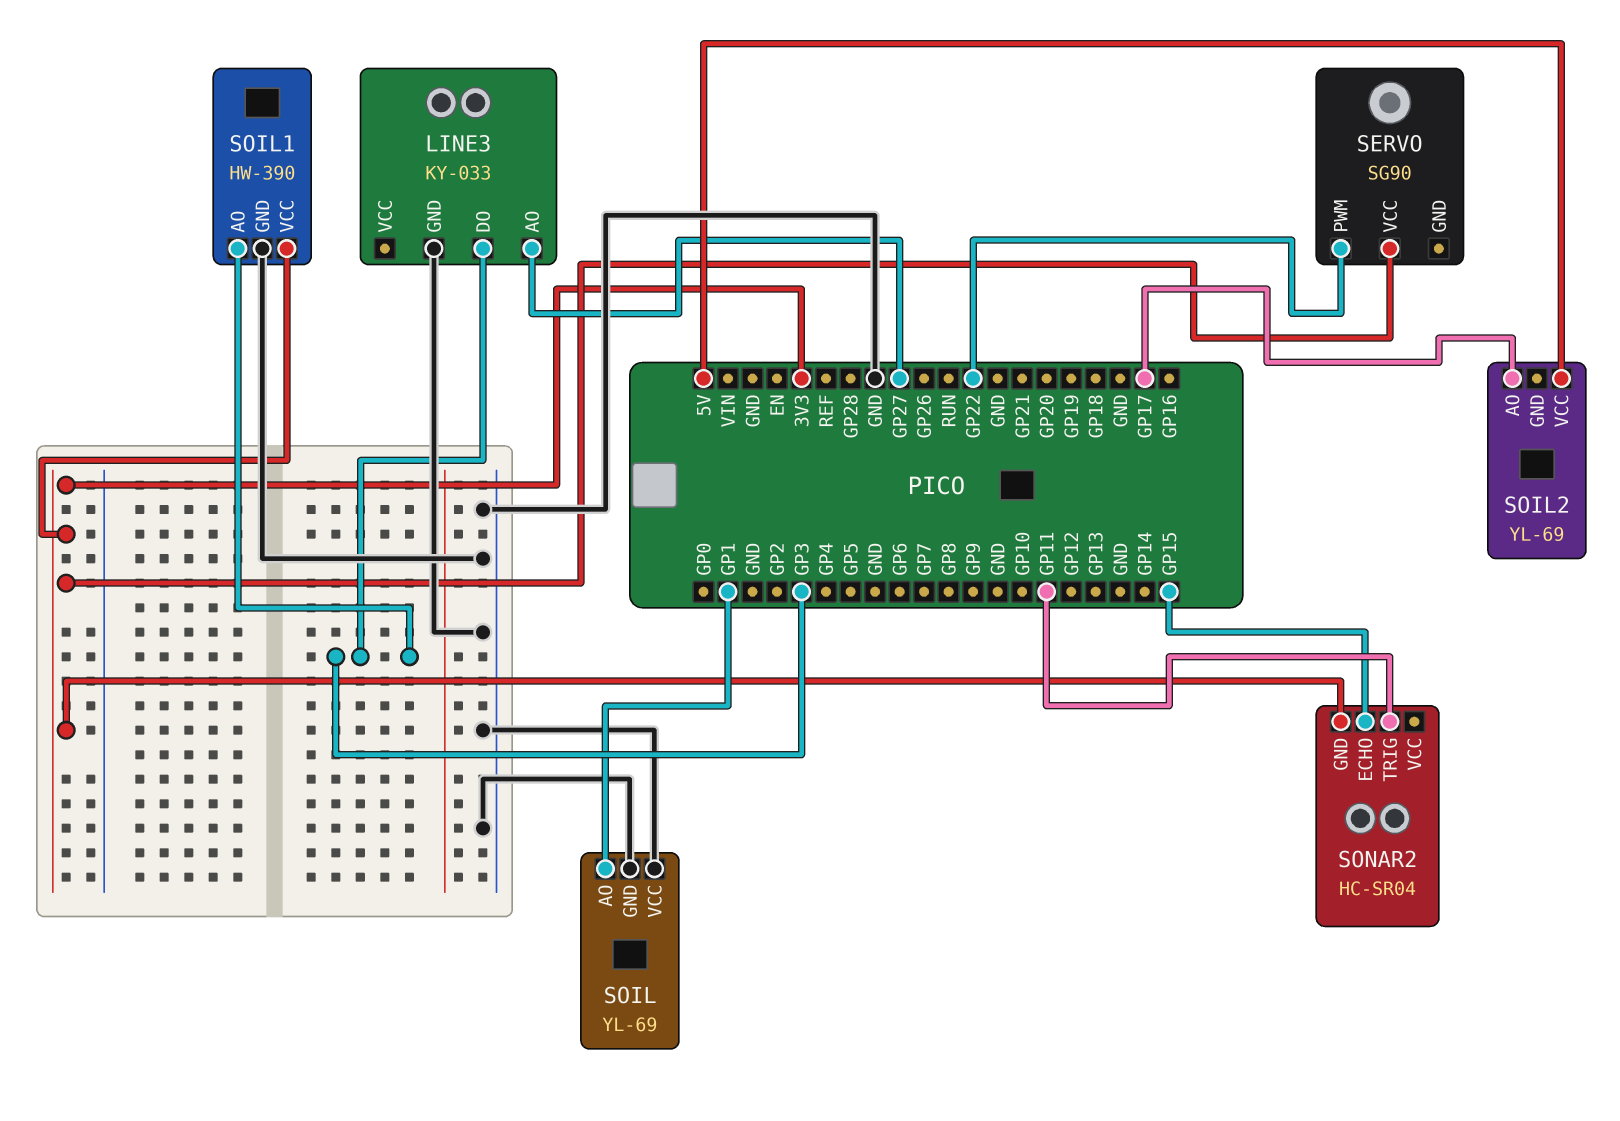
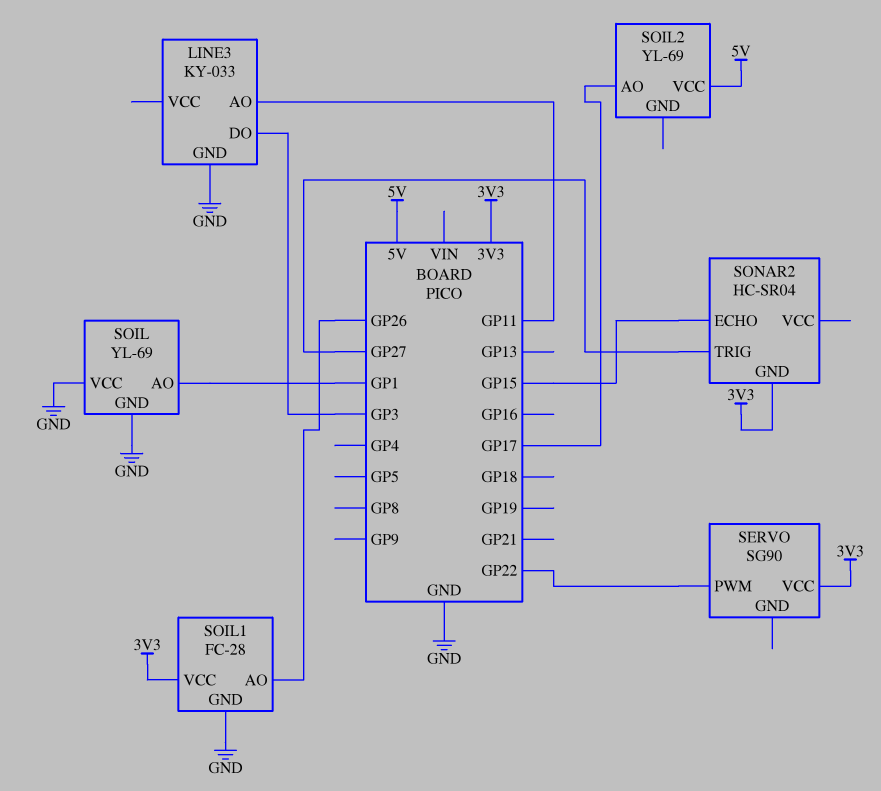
LINE3 pin AO: GP27 -> GP11
SOIL1: HW-390 -> FC-28
SOIL1 pin AO: GP3 -> GP26
SONAR2 pin TRIG: GP11 -> GP27

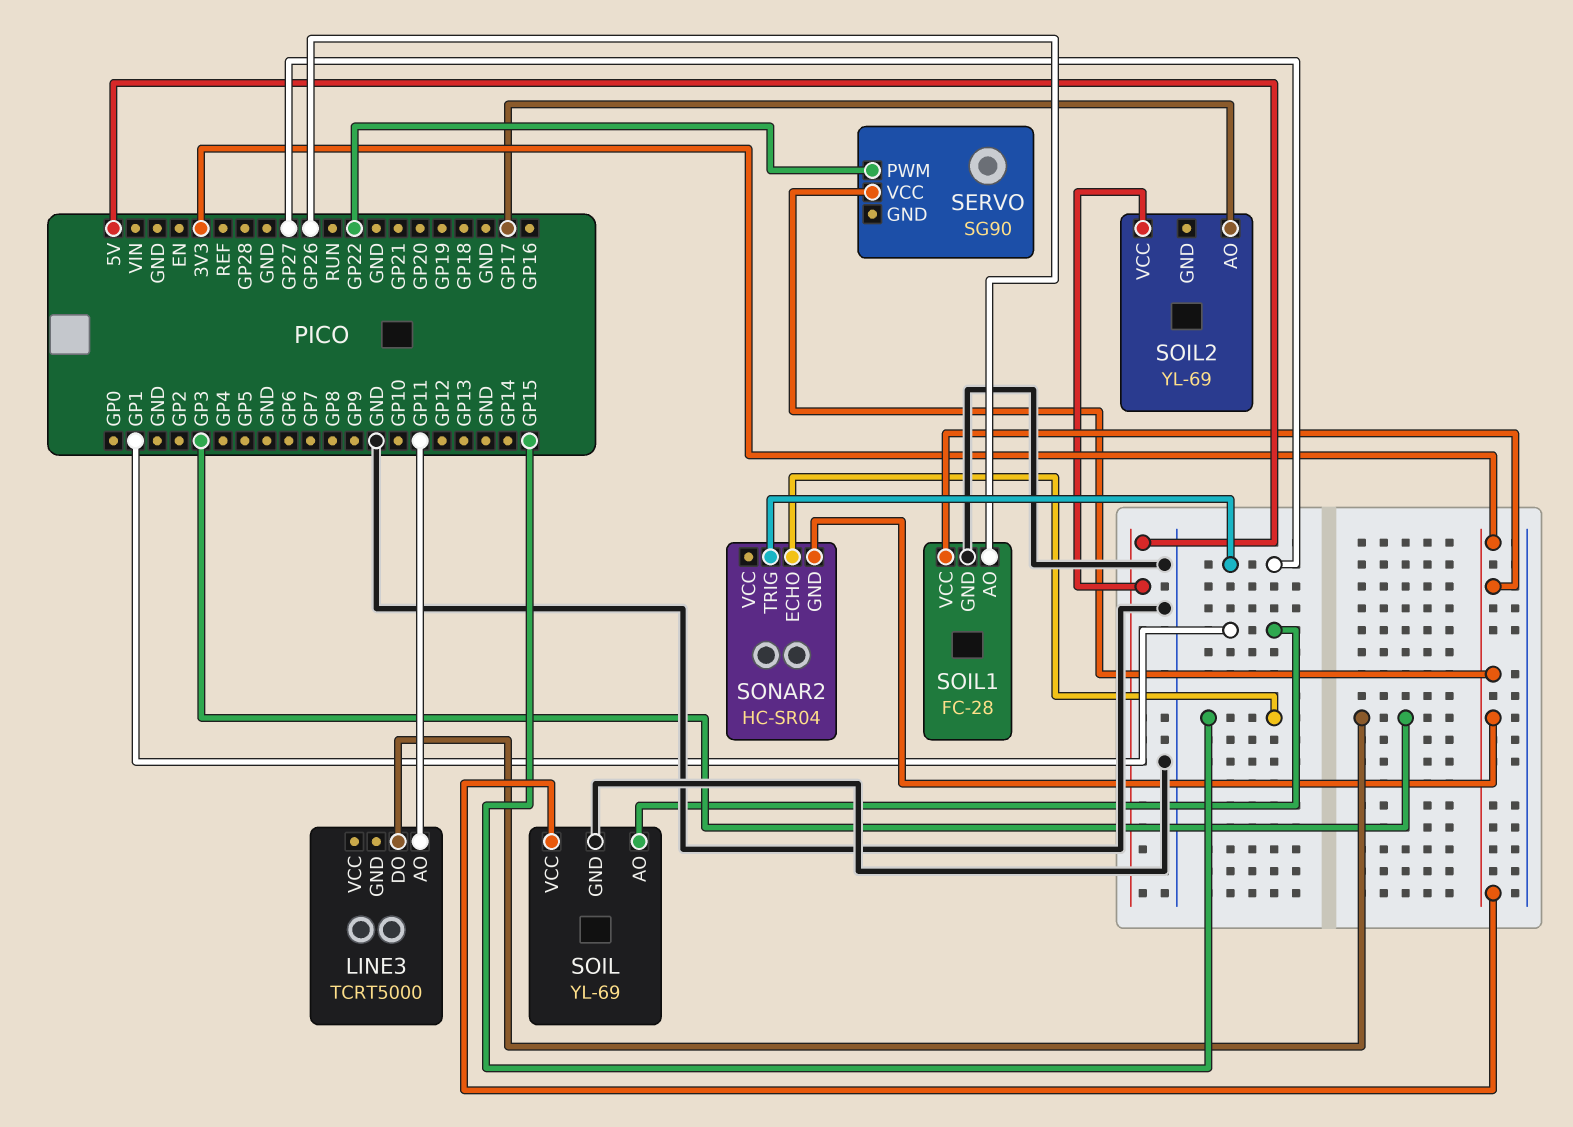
LINE3: KY-033 -> TCRT5000
LINE3 pin GND: GND -> none
SOIL pin VCC: GND -> 3V3

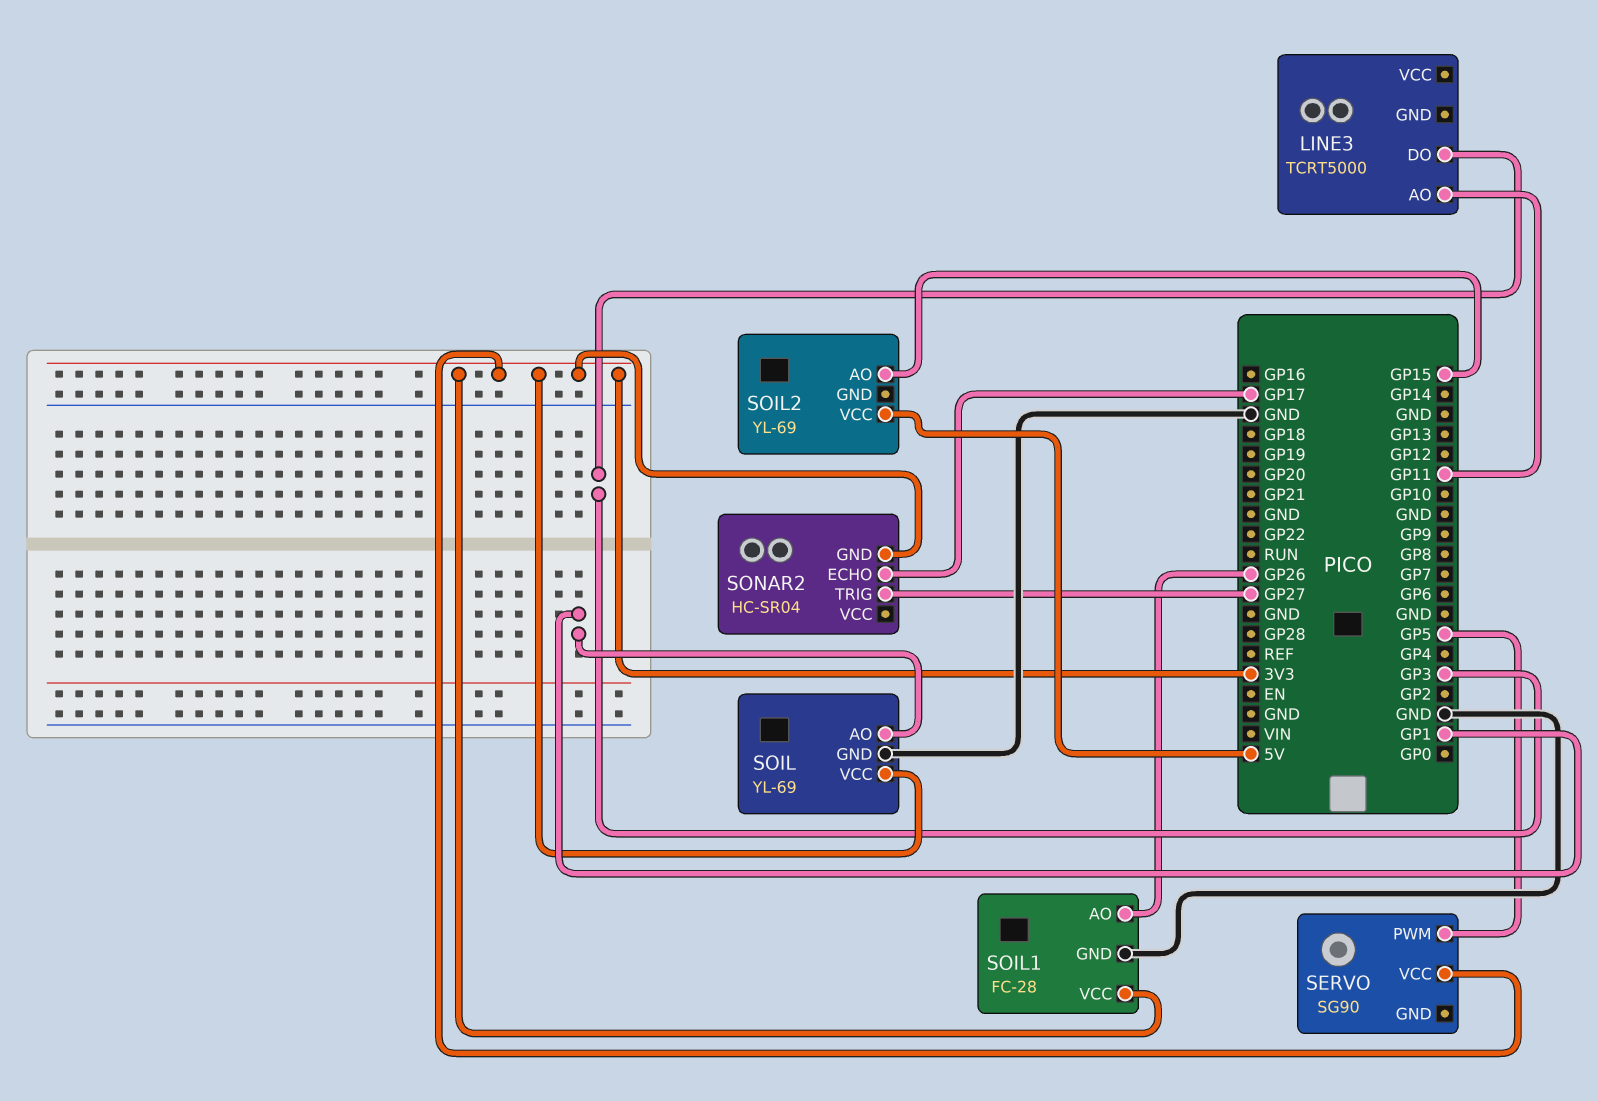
SERVO pin PWM: GP22 -> GP5
SOIL2 pin AO: GP17 -> GP15
SONAR2 pin ECHO: GP15 -> GP17

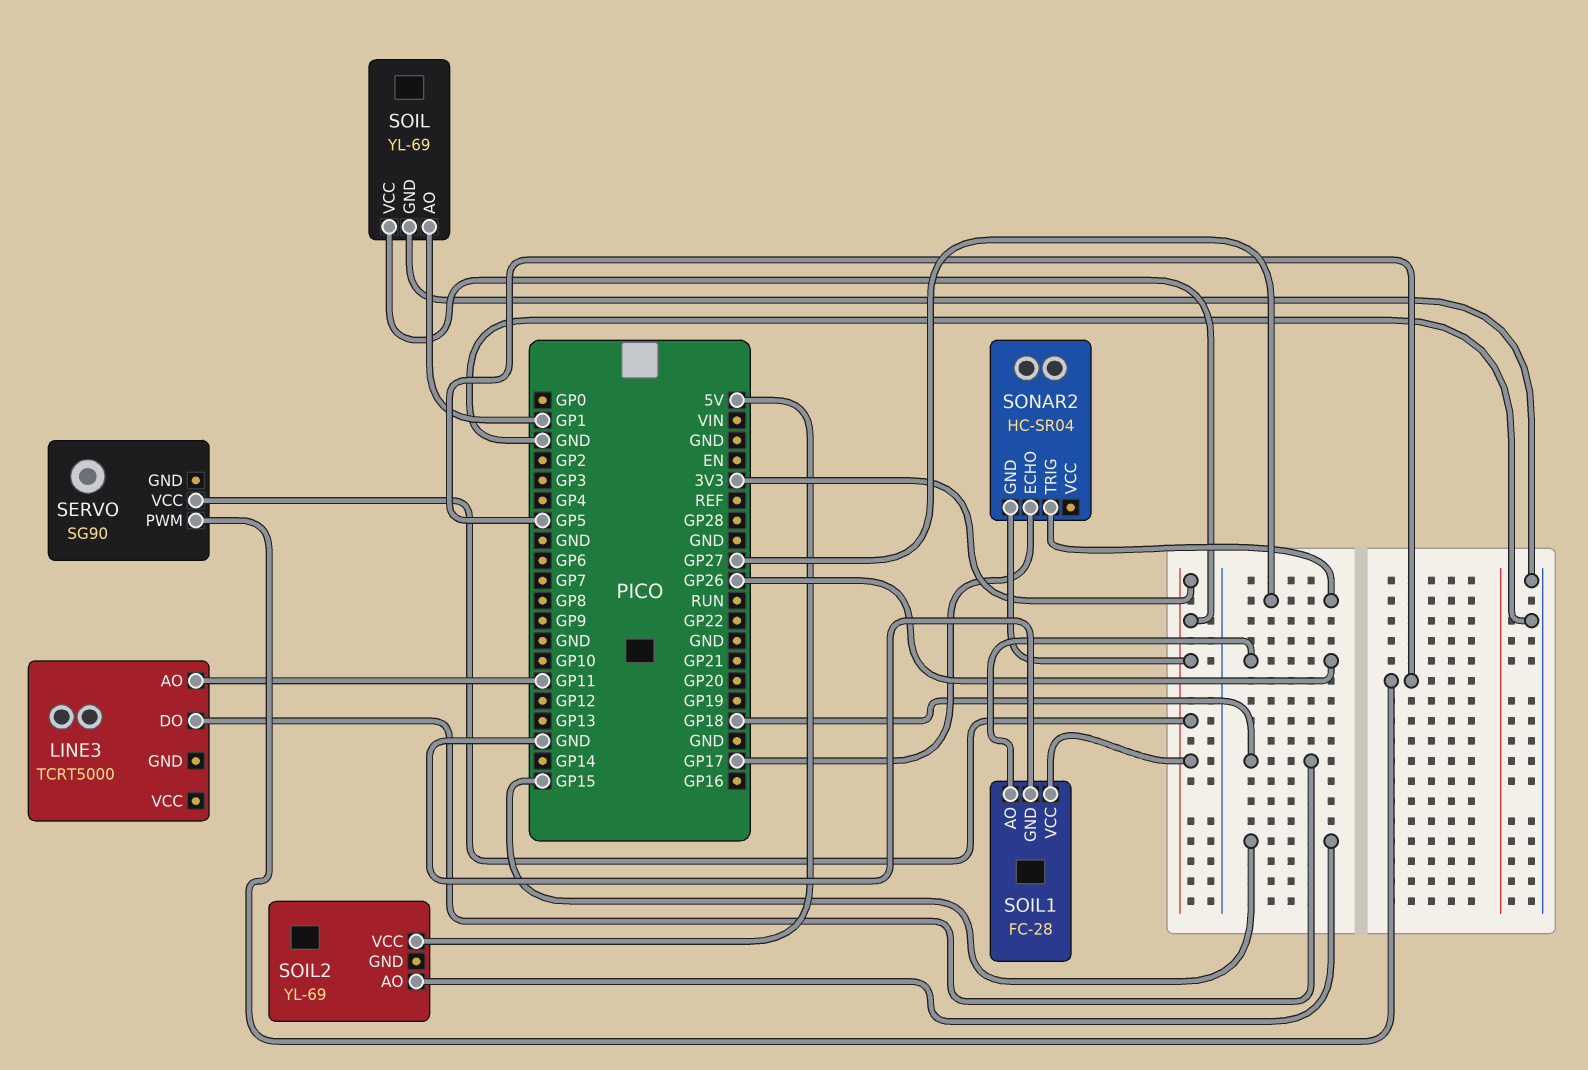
LINE3 pin DO: GP3 -> GP18

